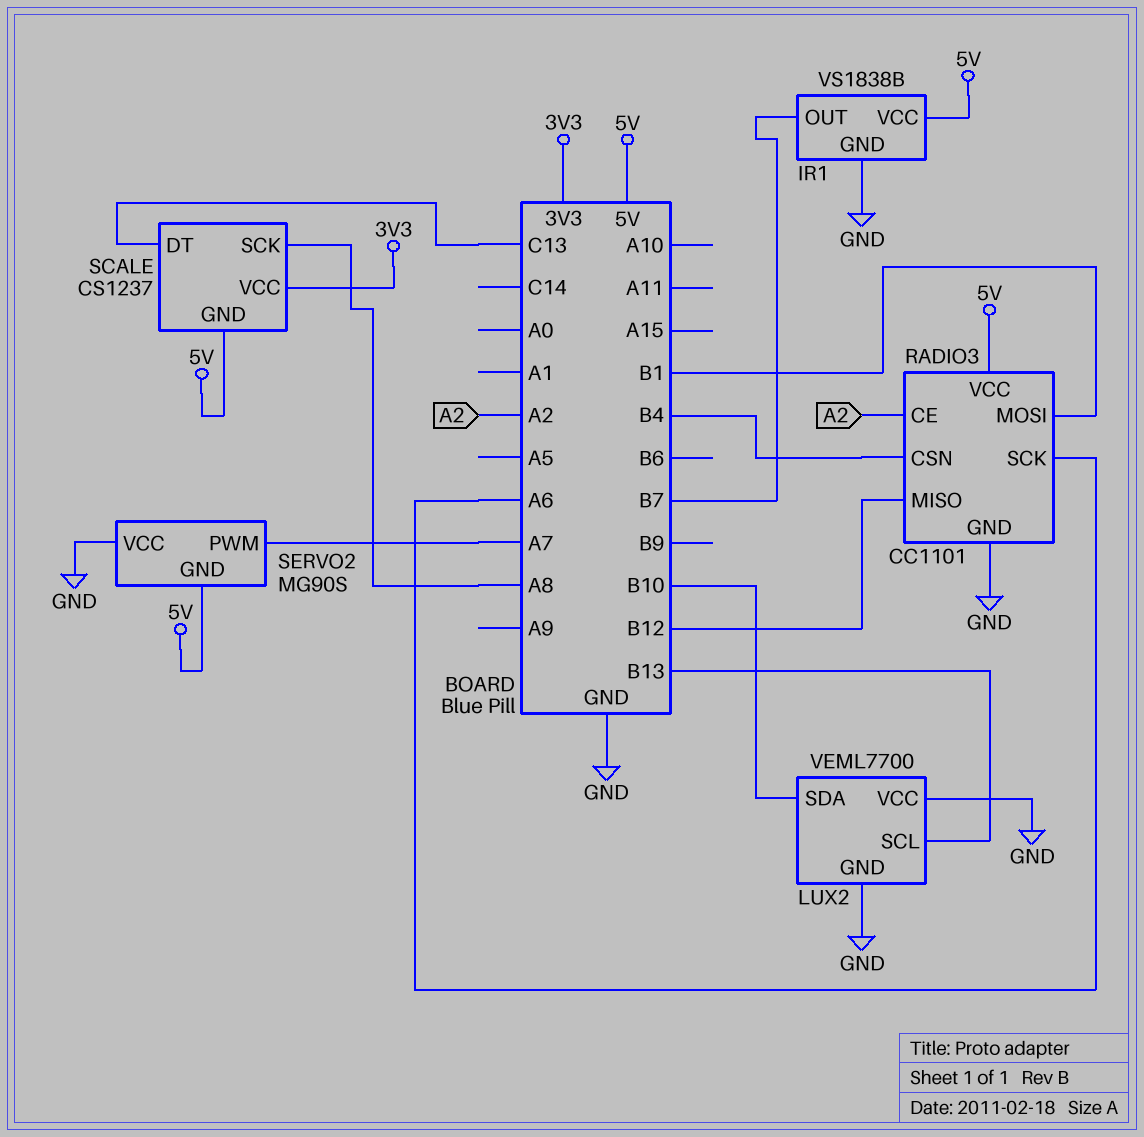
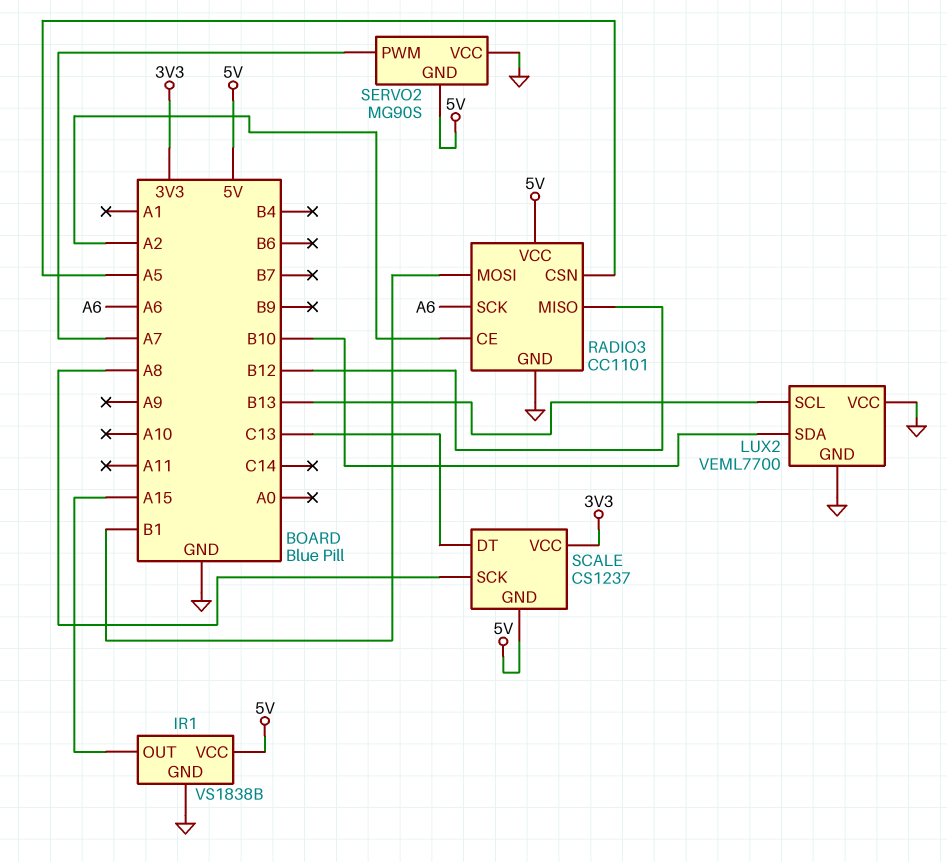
IR1 pin OUT: B7 -> A15
RADIO3 pin CSN: B4 -> A5

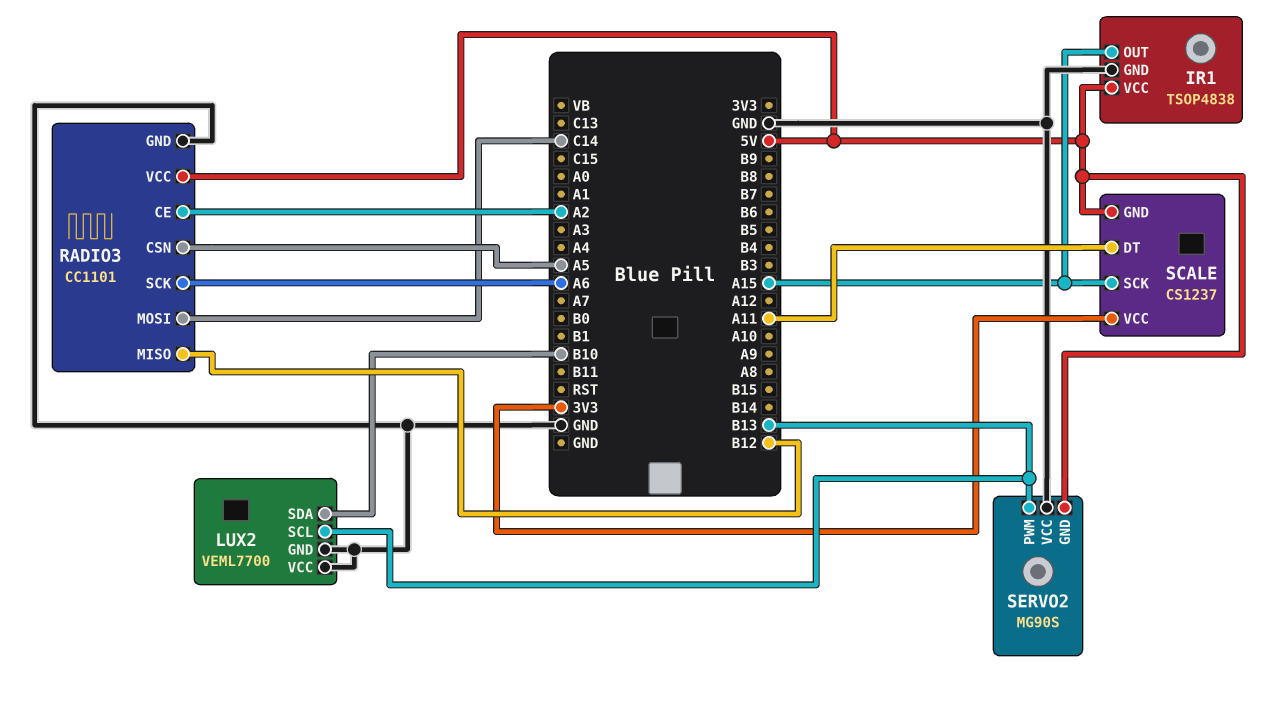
IR1: VS1838B -> TSOP4838
RADIO3 pin MOSI: B1 -> C14
SCALE pin DT: C13 -> A11
SCALE pin SCK: A8 -> A15
SERVO2 pin PWM: A7 -> B13

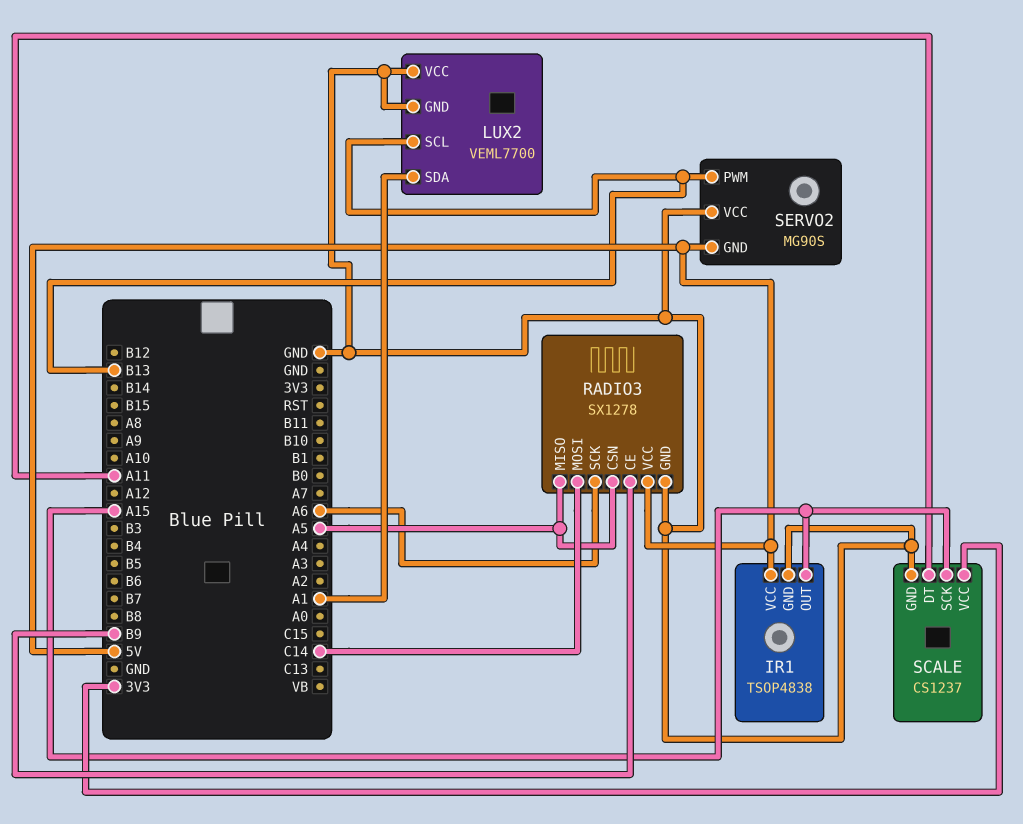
LUX2 pin SDA: B10 -> A1
RADIO3: CC1101 -> SX1278
RADIO3 pin CE: A2 -> B9
RADIO3 pin MISO: B12 -> A5
SCALE pin GND: 5V -> GND

